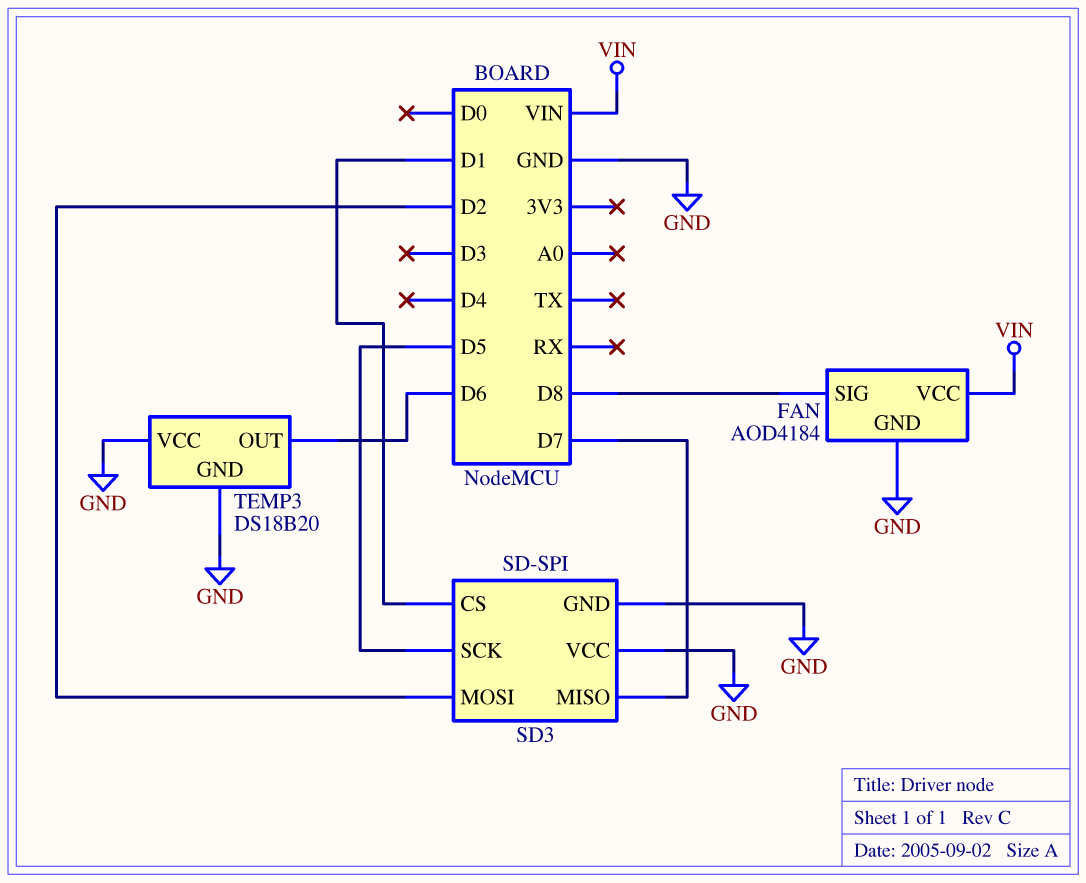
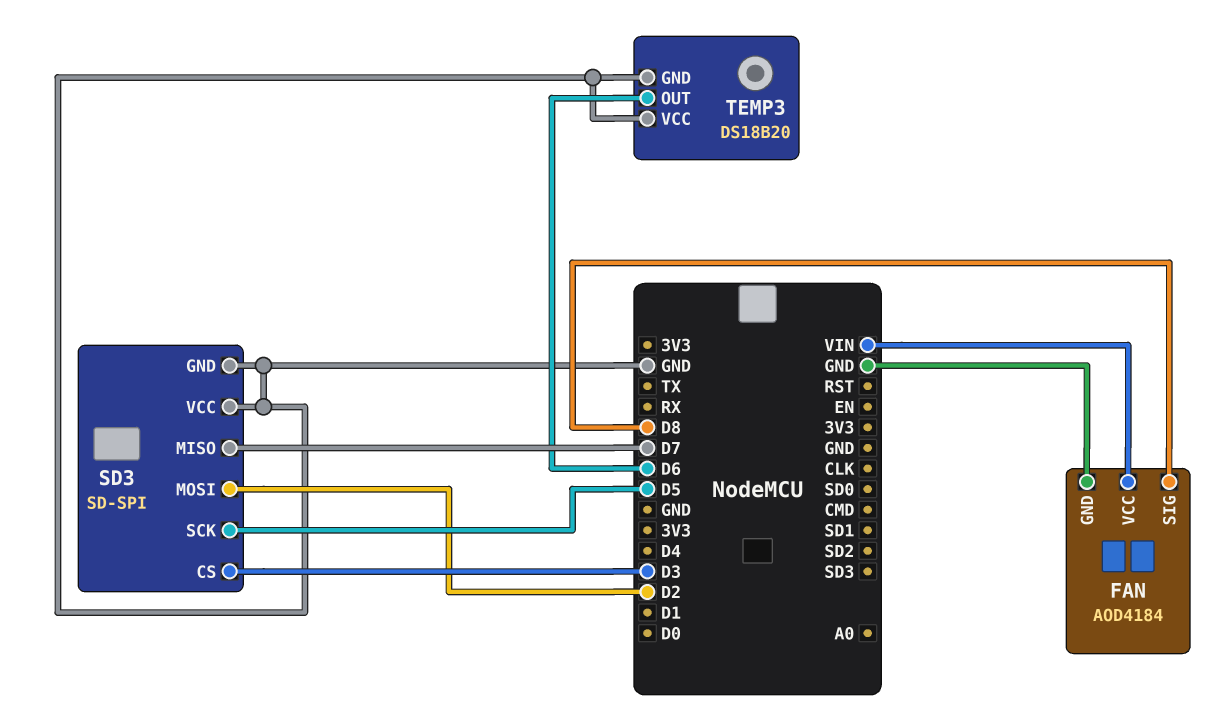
SD3 pin CS: D1 -> D3

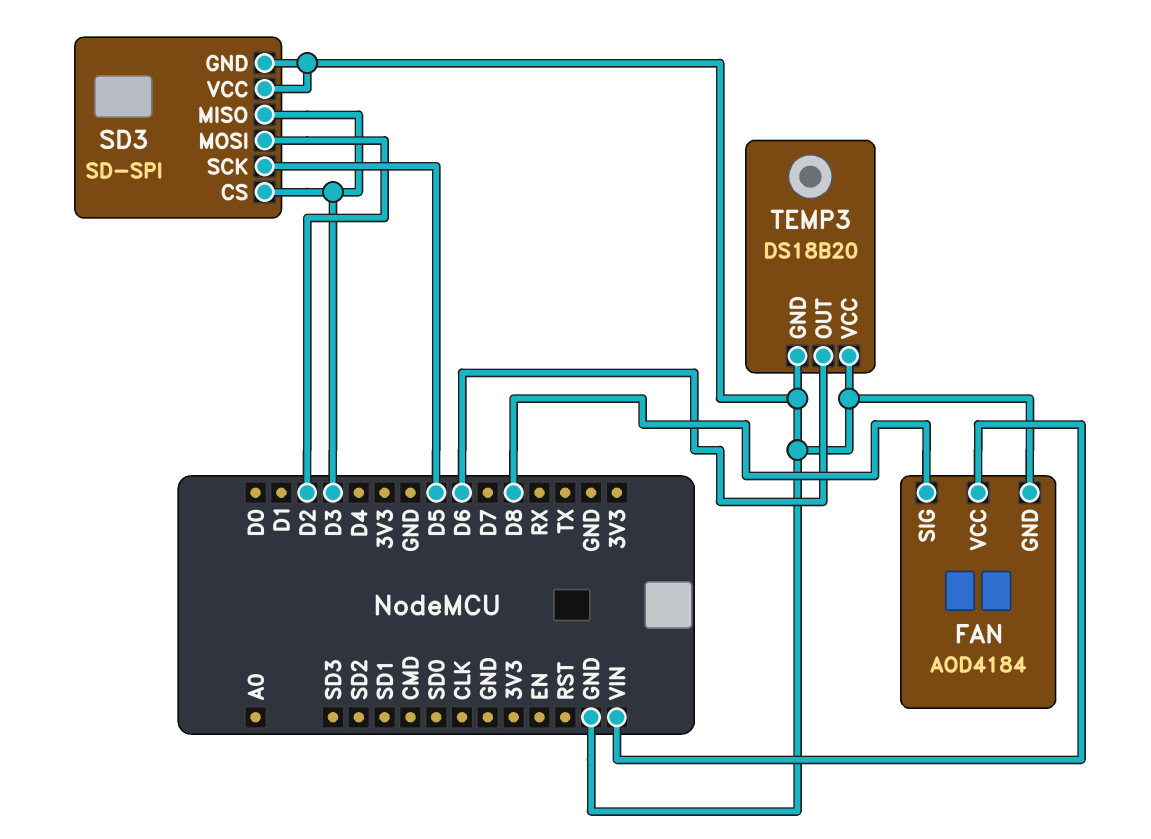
SD3 pin MISO: D7 -> D3

